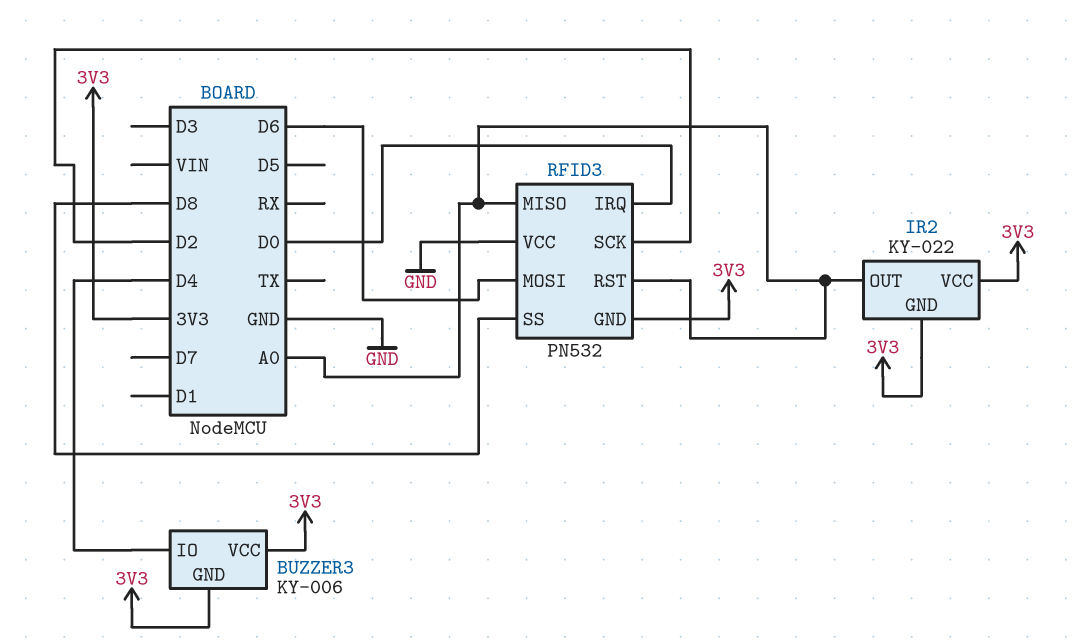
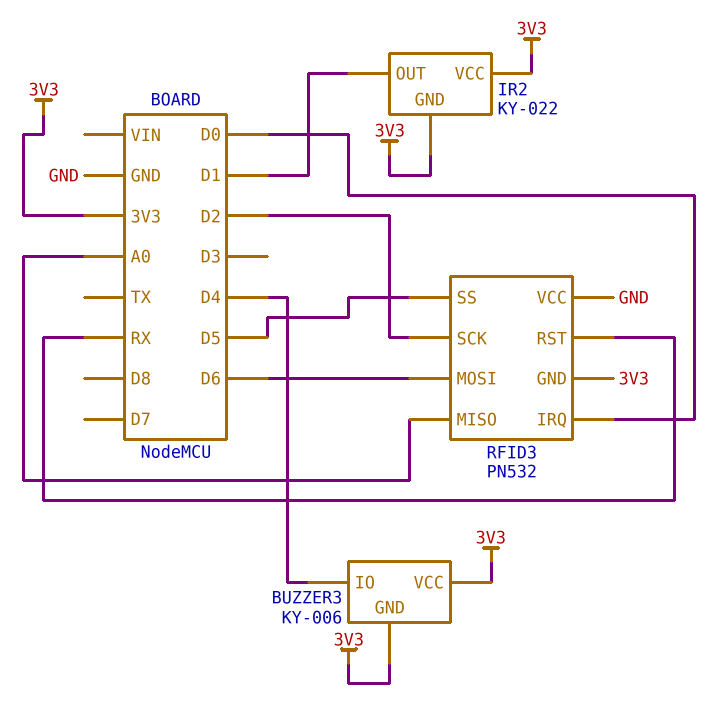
IR2 pin OUT: A0 -> D1
RFID3 pin RST: A0 -> RX
RFID3 pin SS: D8 -> D5

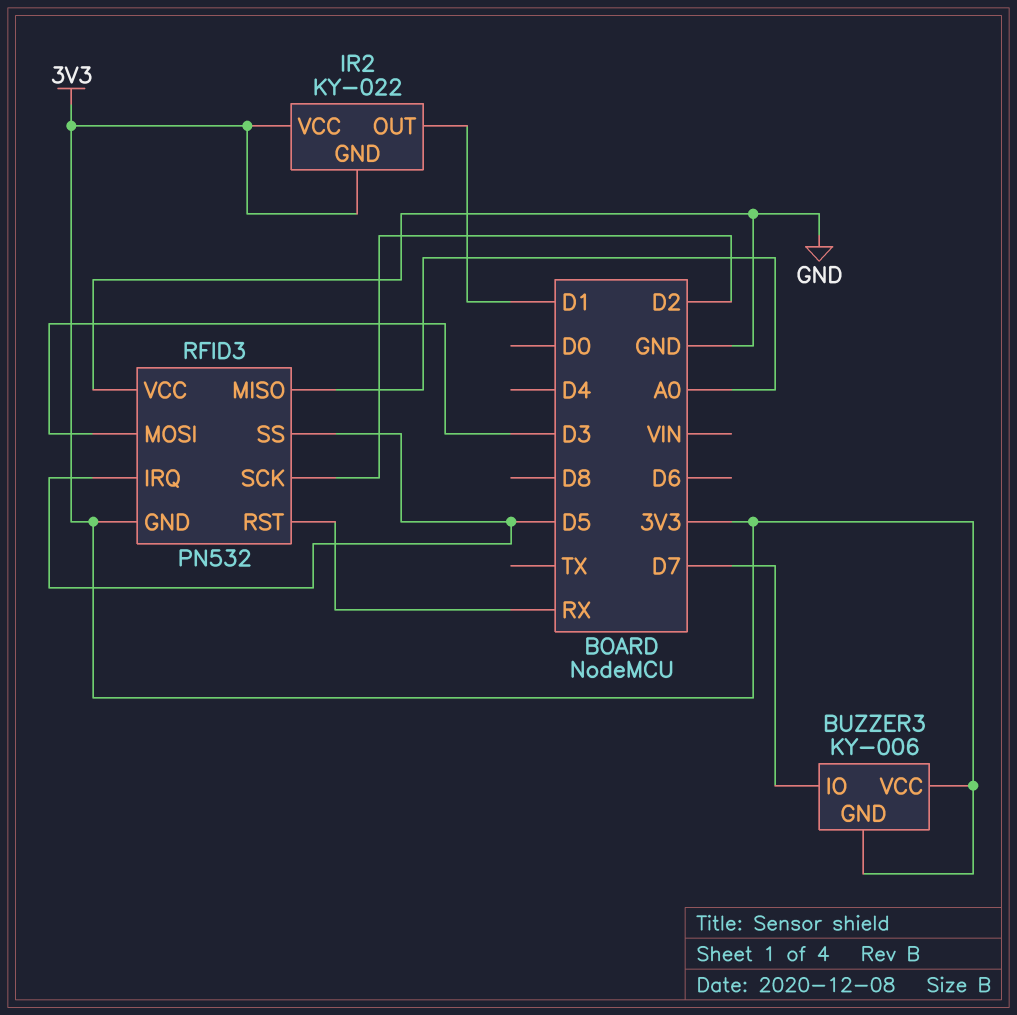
BUZZER3 pin IO: D4 -> D7
RFID3 pin IRQ: D0 -> D5
RFID3 pin MOSI: D6 -> D3

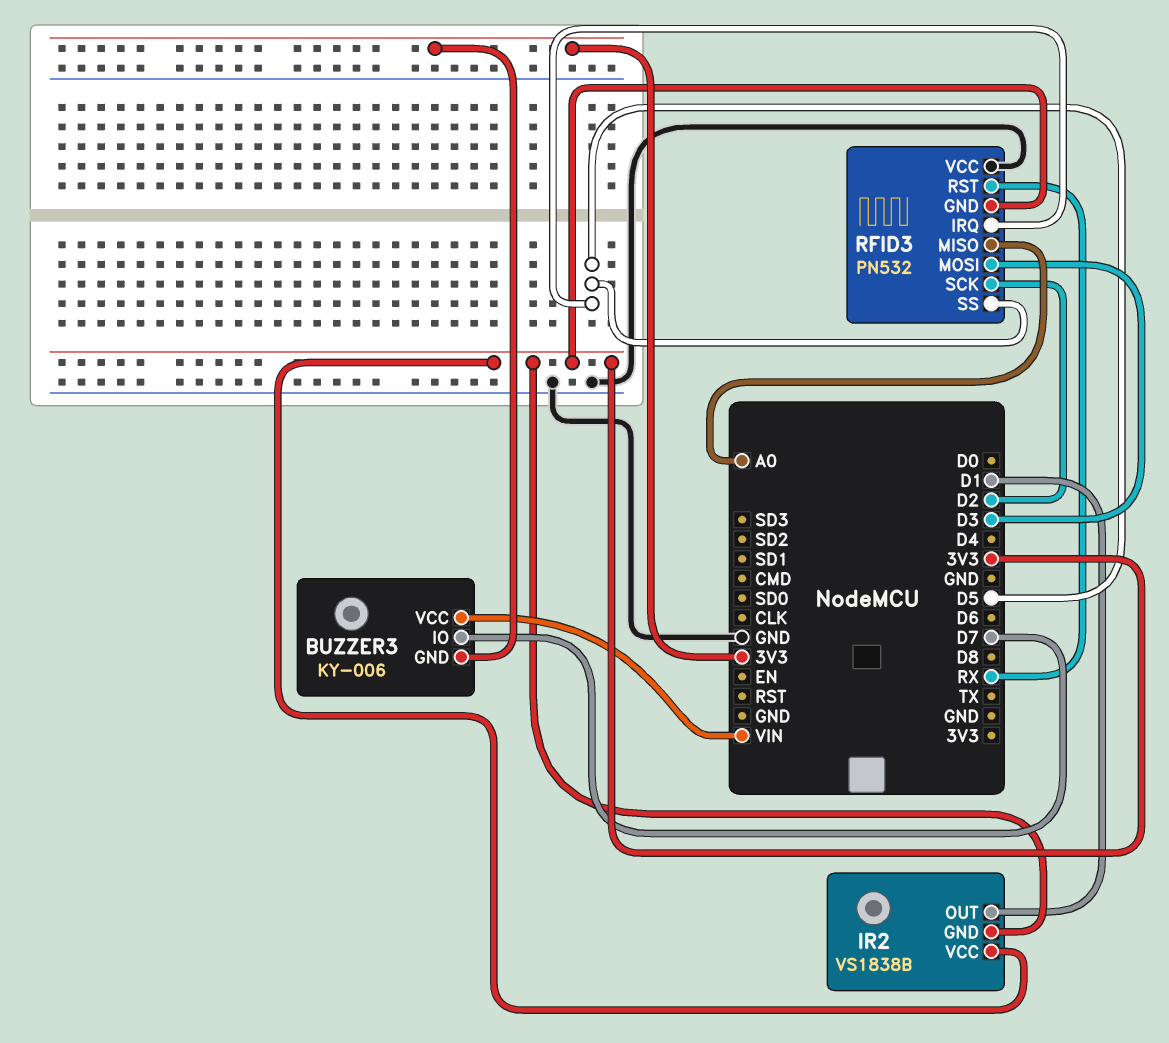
BUZZER3 pin VCC: 3V3 -> VIN
IR2: KY-022 -> VS1838B

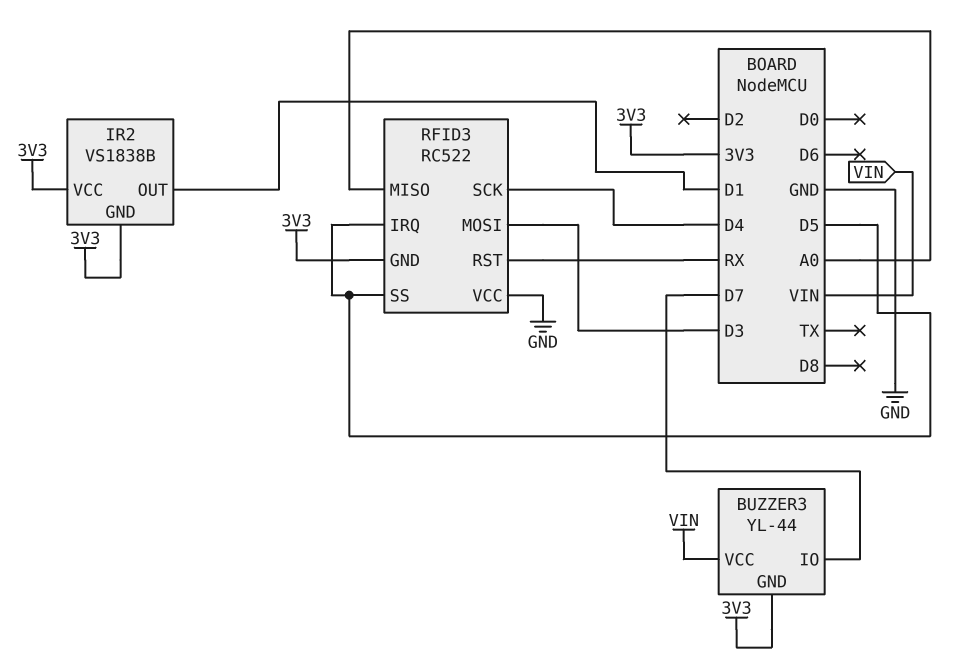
BUZZER3: KY-006 -> YL-44
RFID3: PN532 -> RC522
RFID3 pin SCK: D2 -> D4

